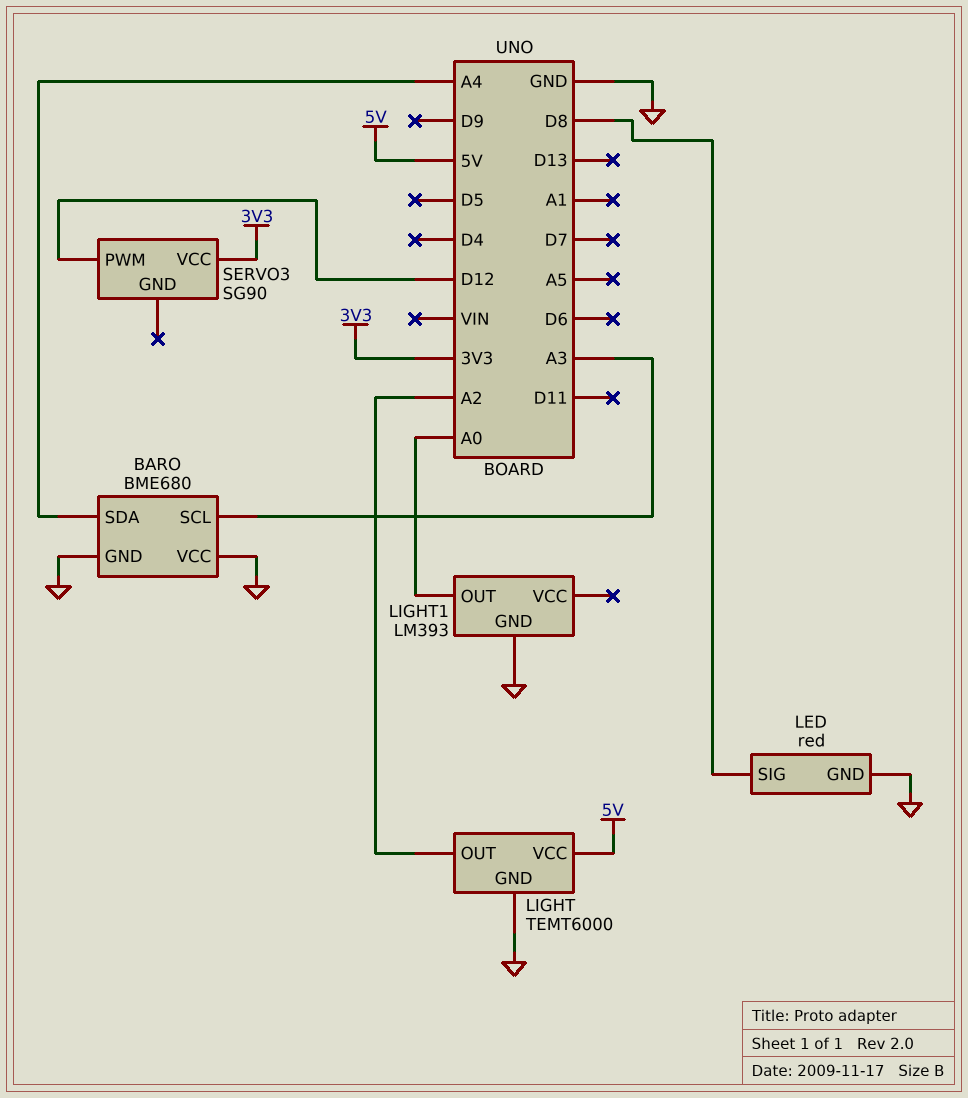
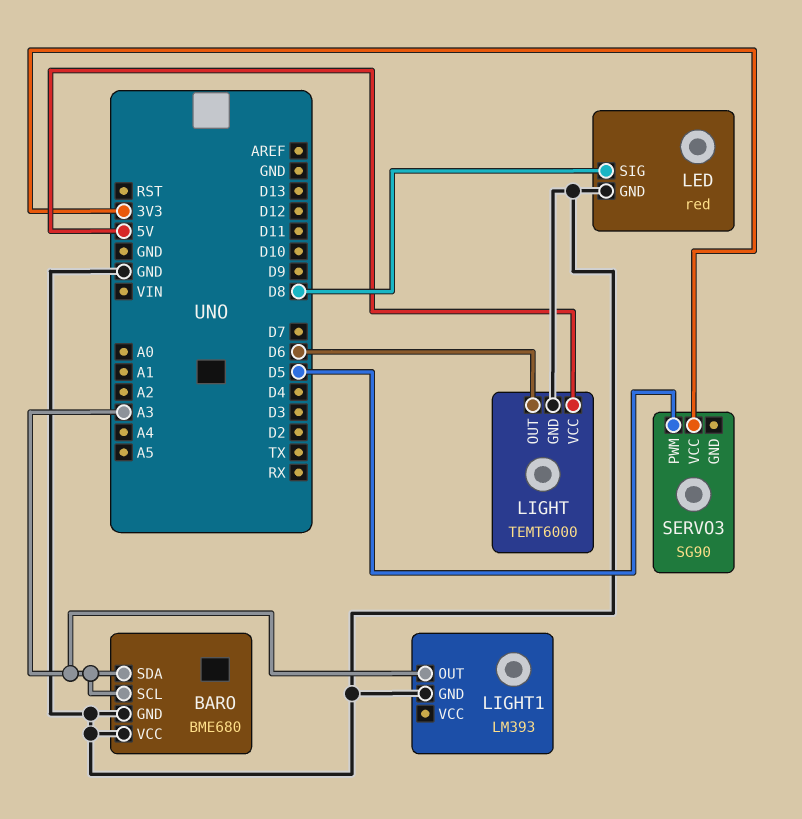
BARO pin SDA: A4 -> A3
LIGHT pin OUT: A2 -> D6
LIGHT1 pin OUT: A0 -> A3
SERVO3 pin PWM: D12 -> D5

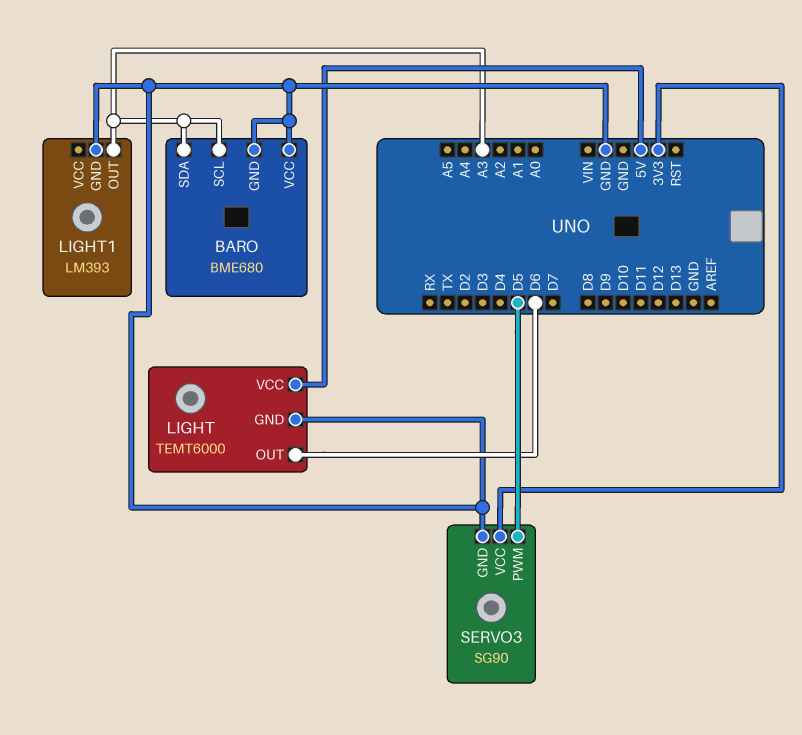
LED: red -> none
LED pin GND: GND -> none
LED pin SIG: D8 -> none
SERVO3 pin GND: none -> GND

